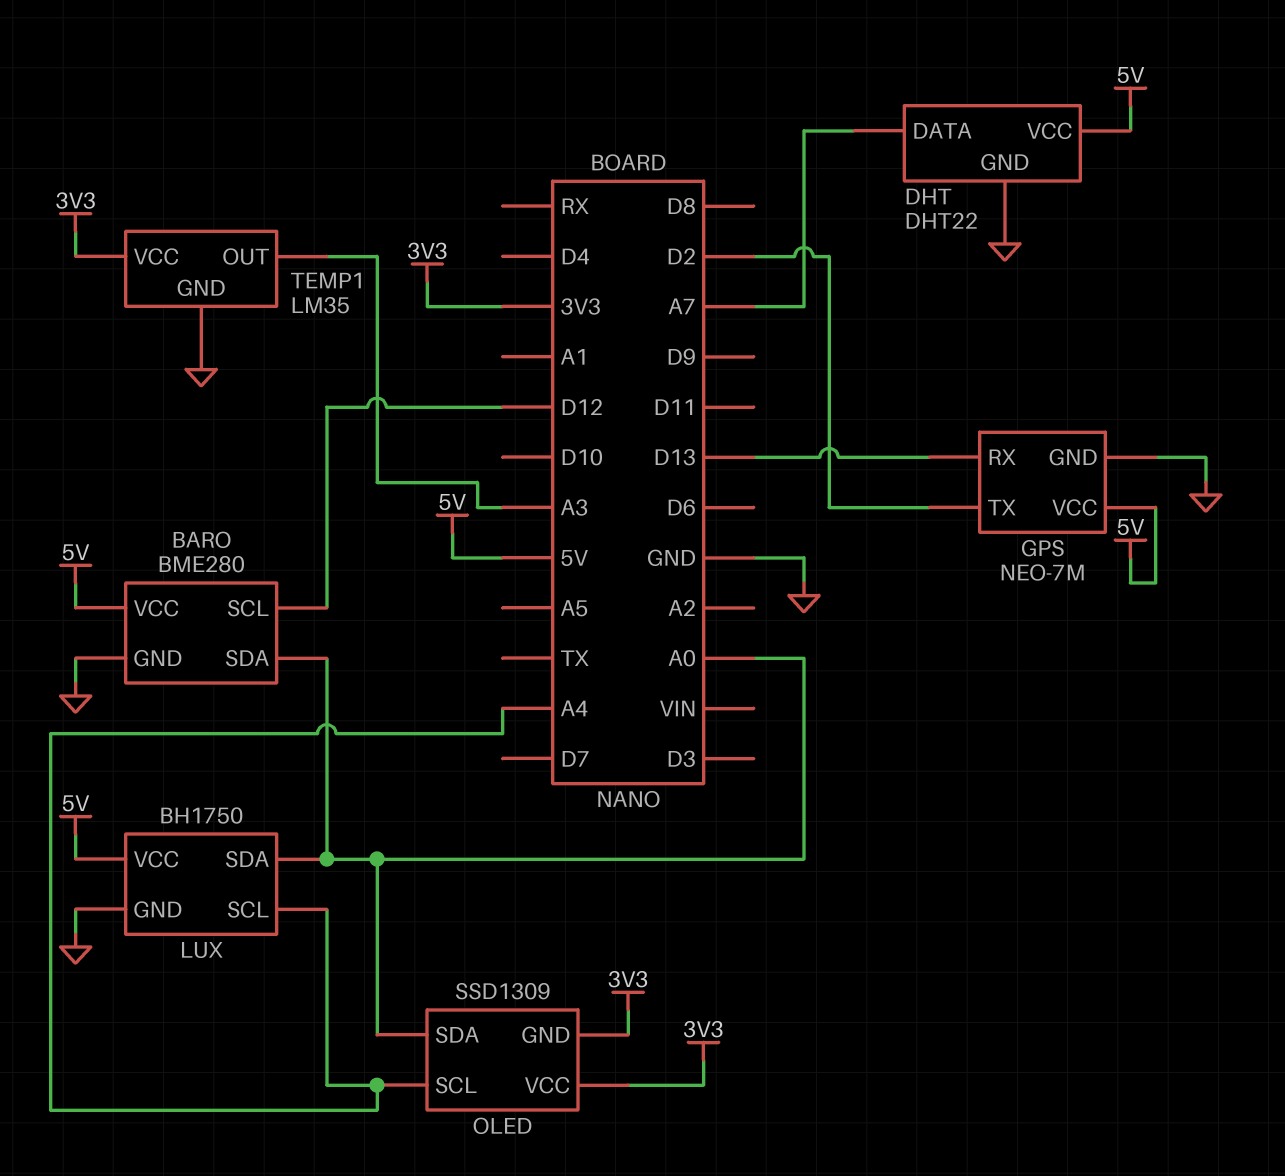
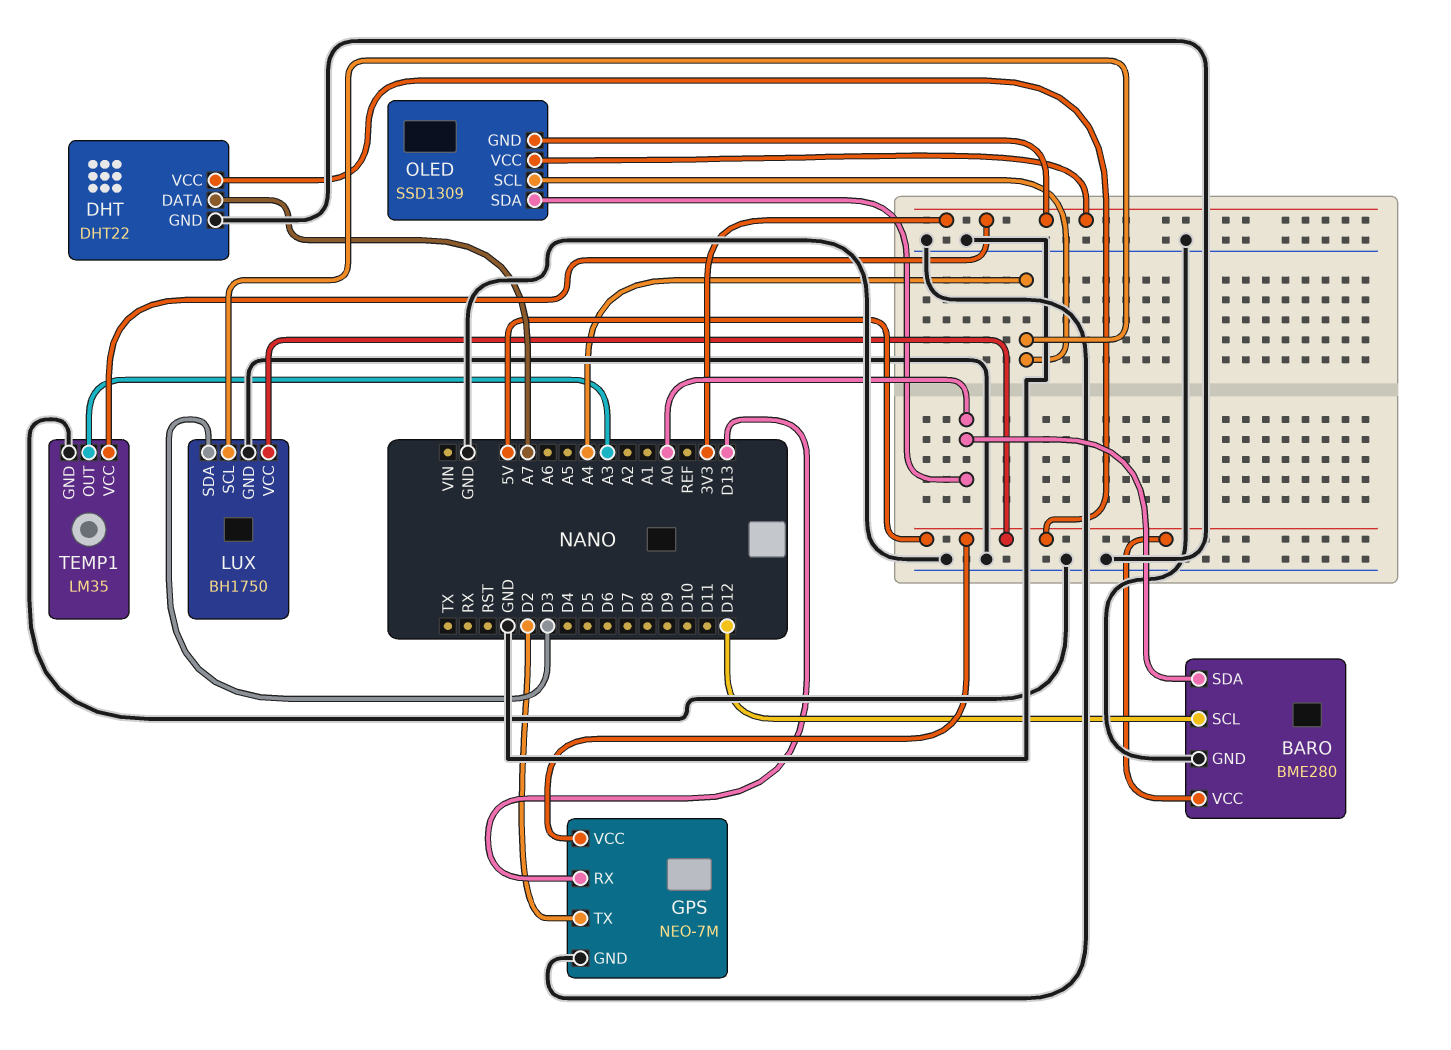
LUX pin SDA: A0 -> D3

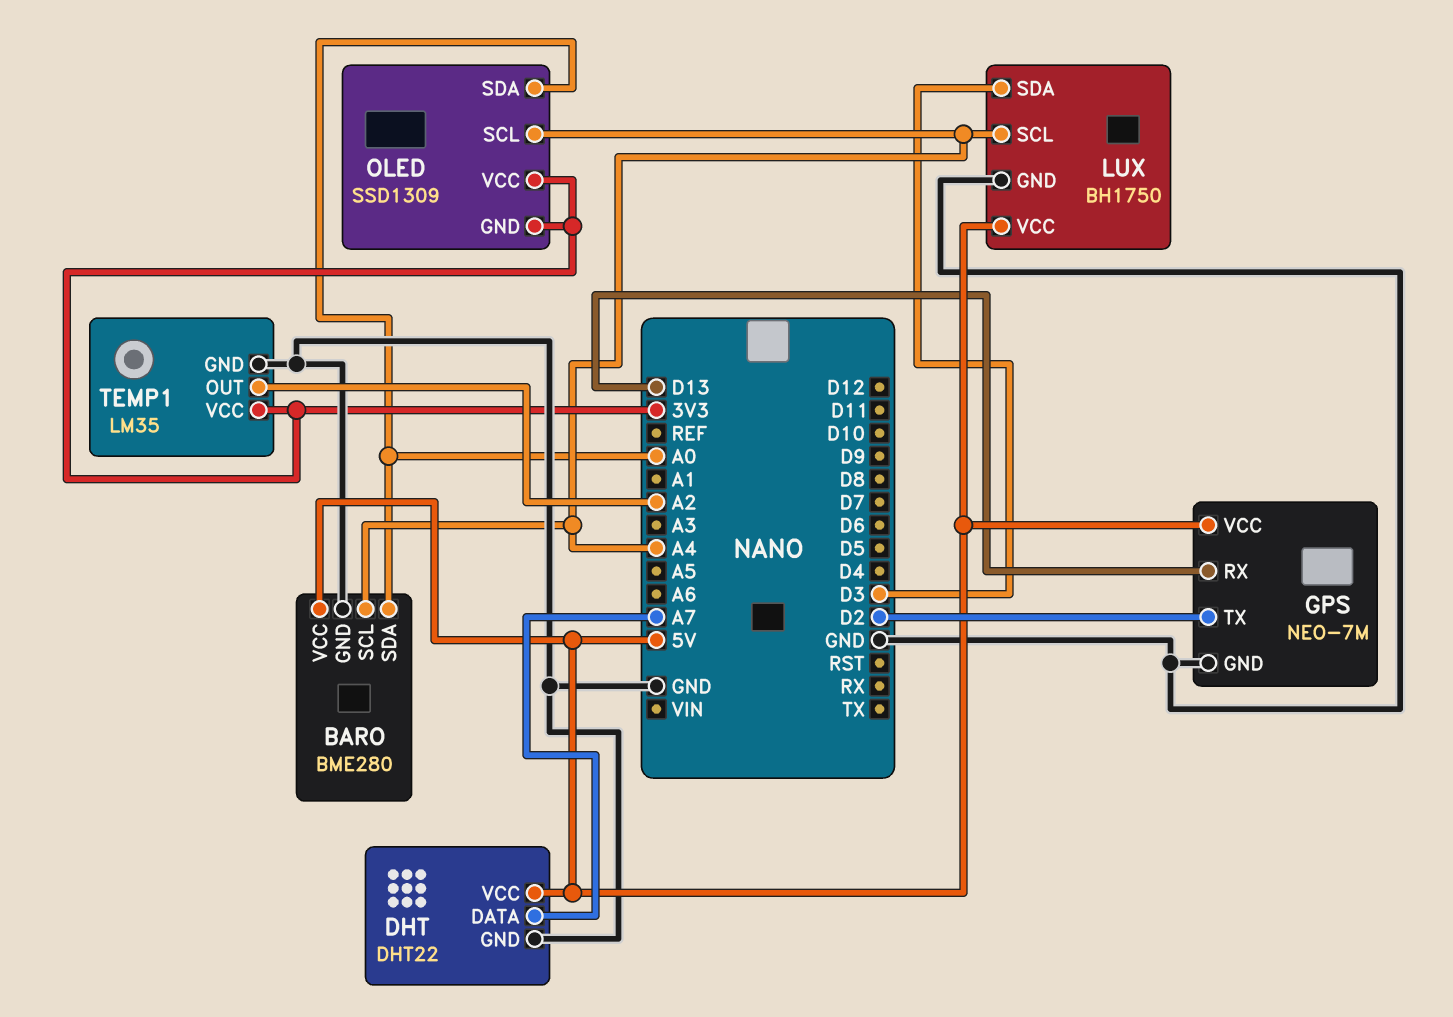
BARO pin SCL: D12 -> A4
TEMP1 pin OUT: A3 -> A2

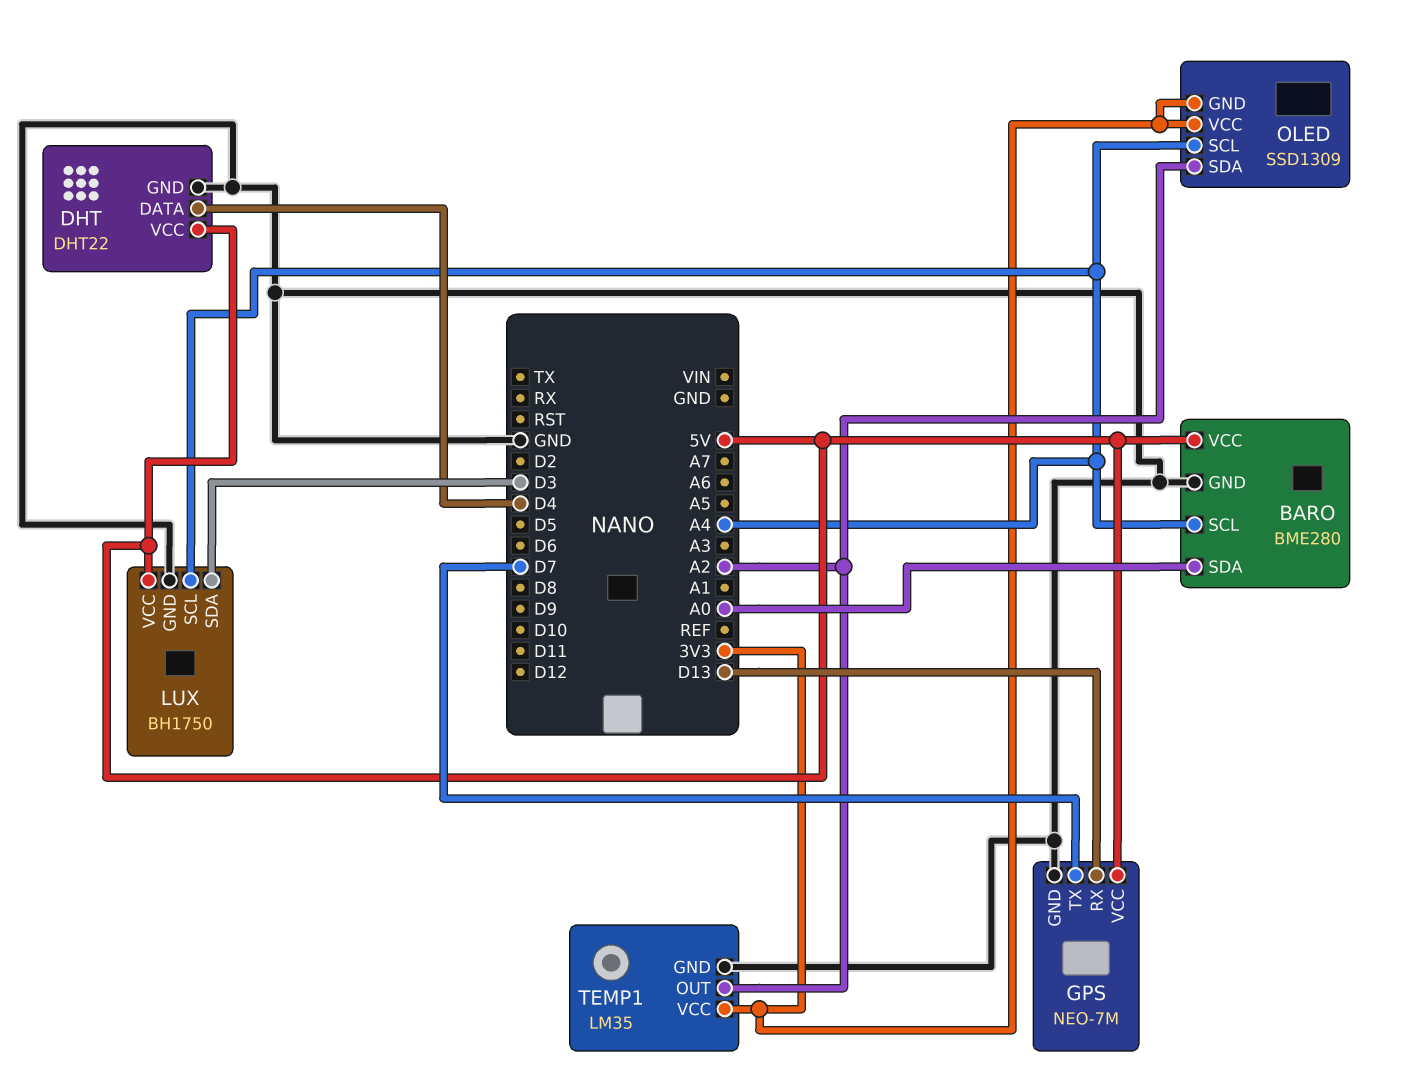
DHT pin DATA: A7 -> D4
GPS pin TX: D2 -> D7
OLED pin SDA: A0 -> A2

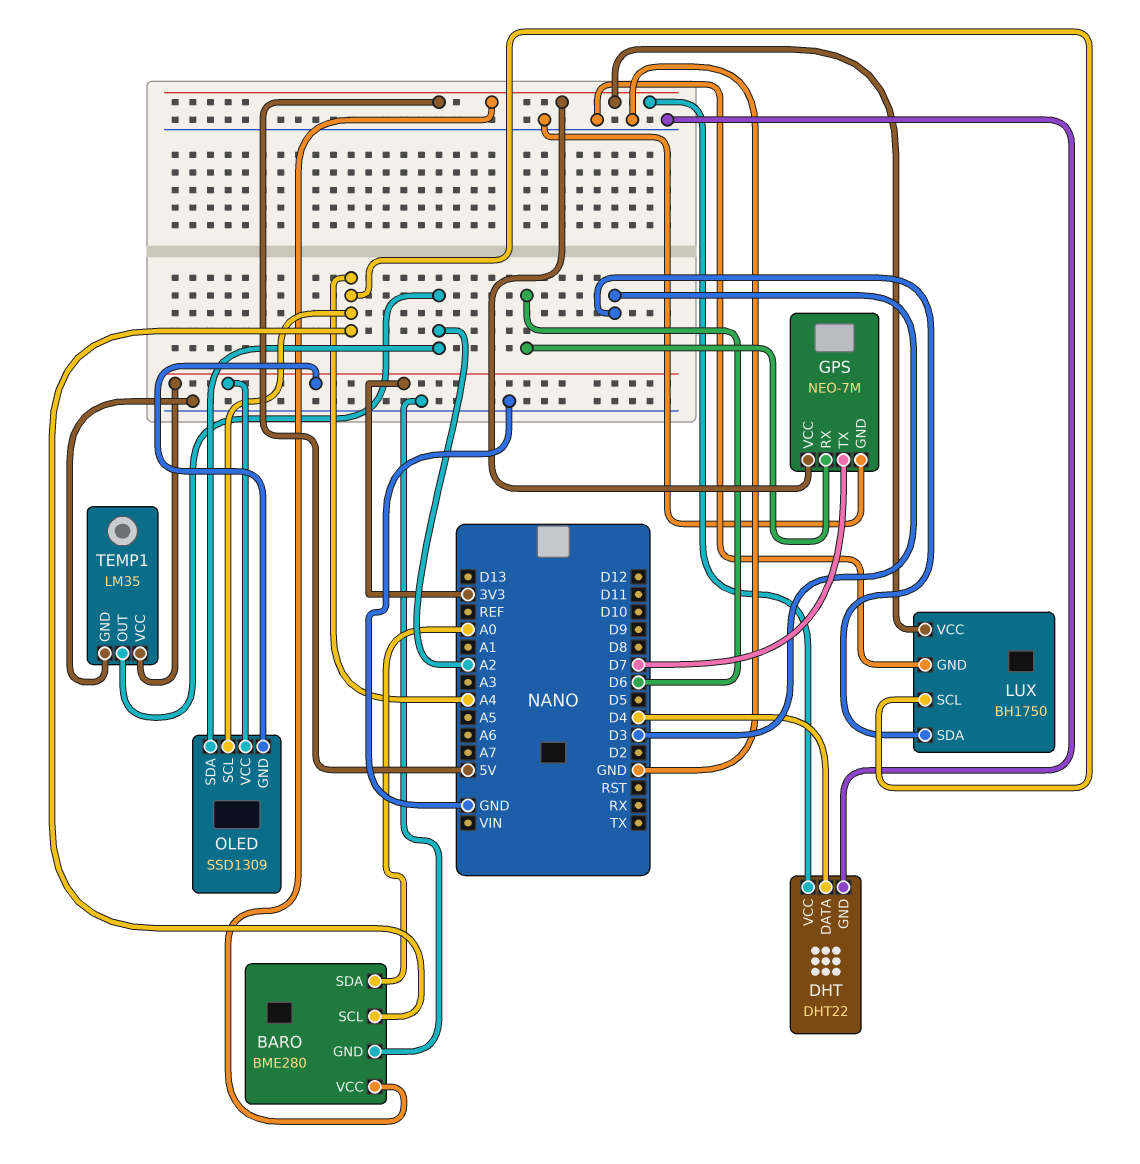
GPS pin RX: D13 -> D6

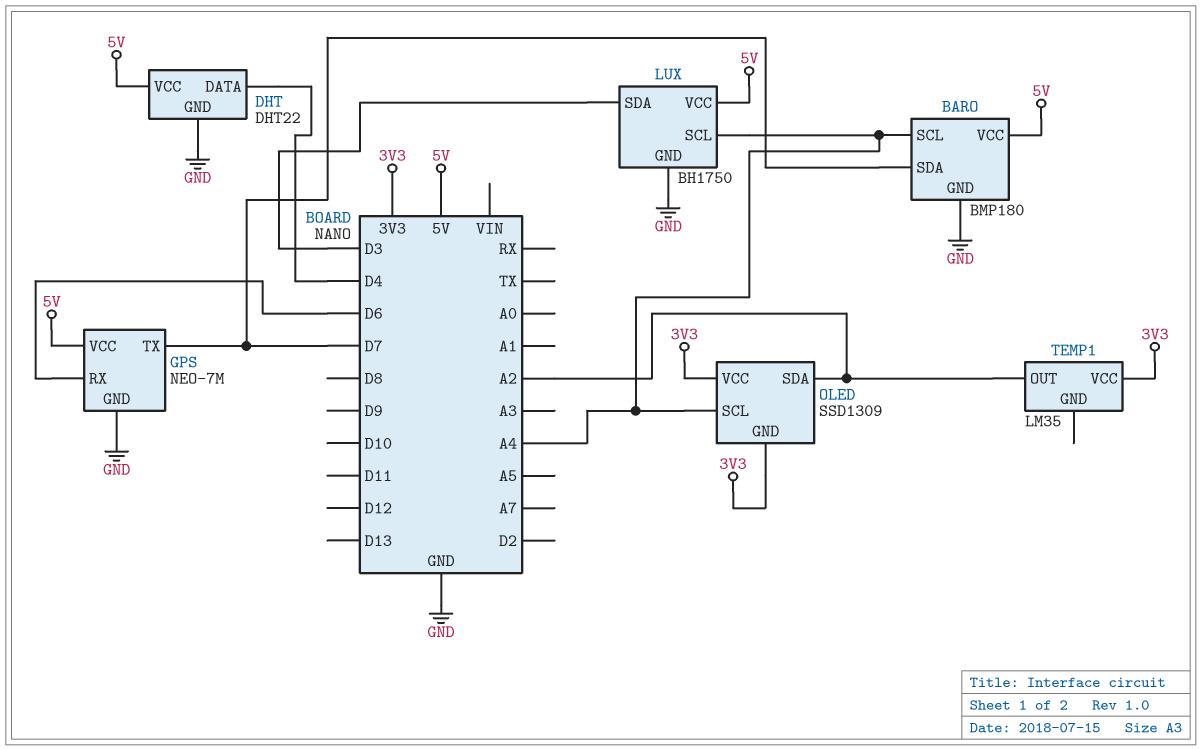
BARO: BME280 -> BMP180
BARO pin SDA: A0 -> D7
TEMP1 pin GND: GND -> none

